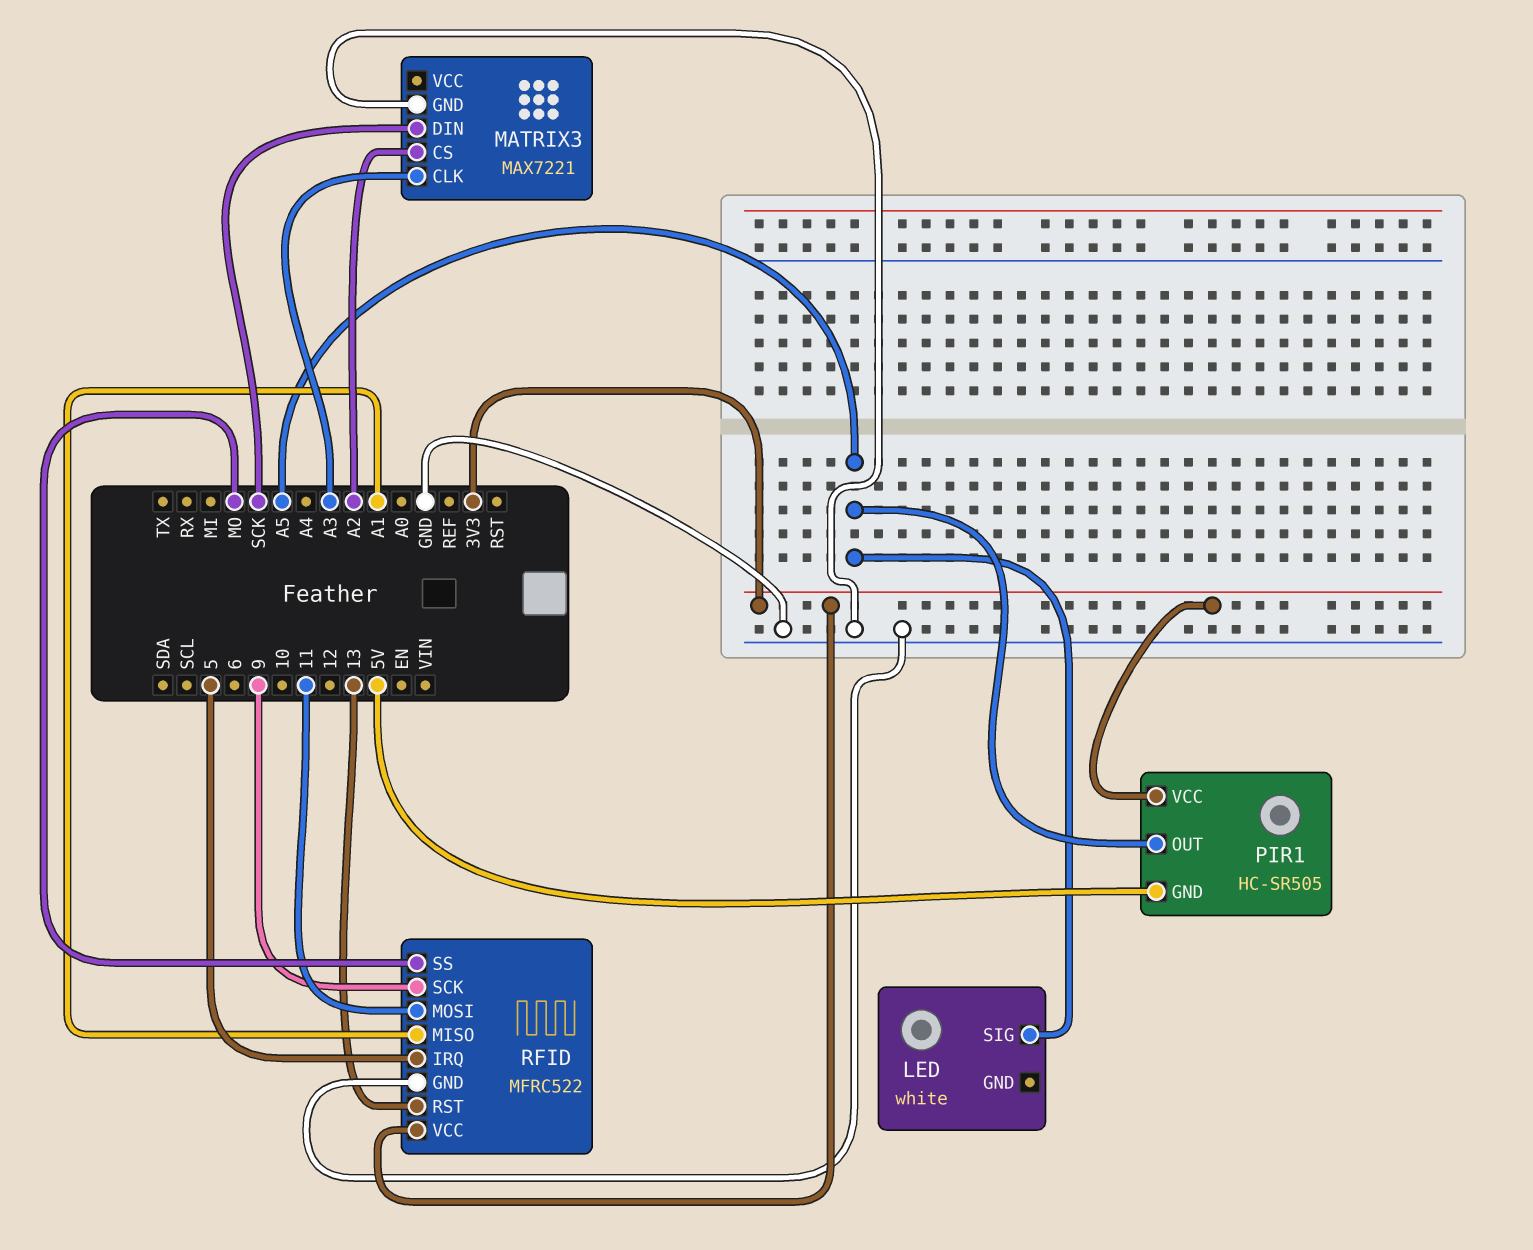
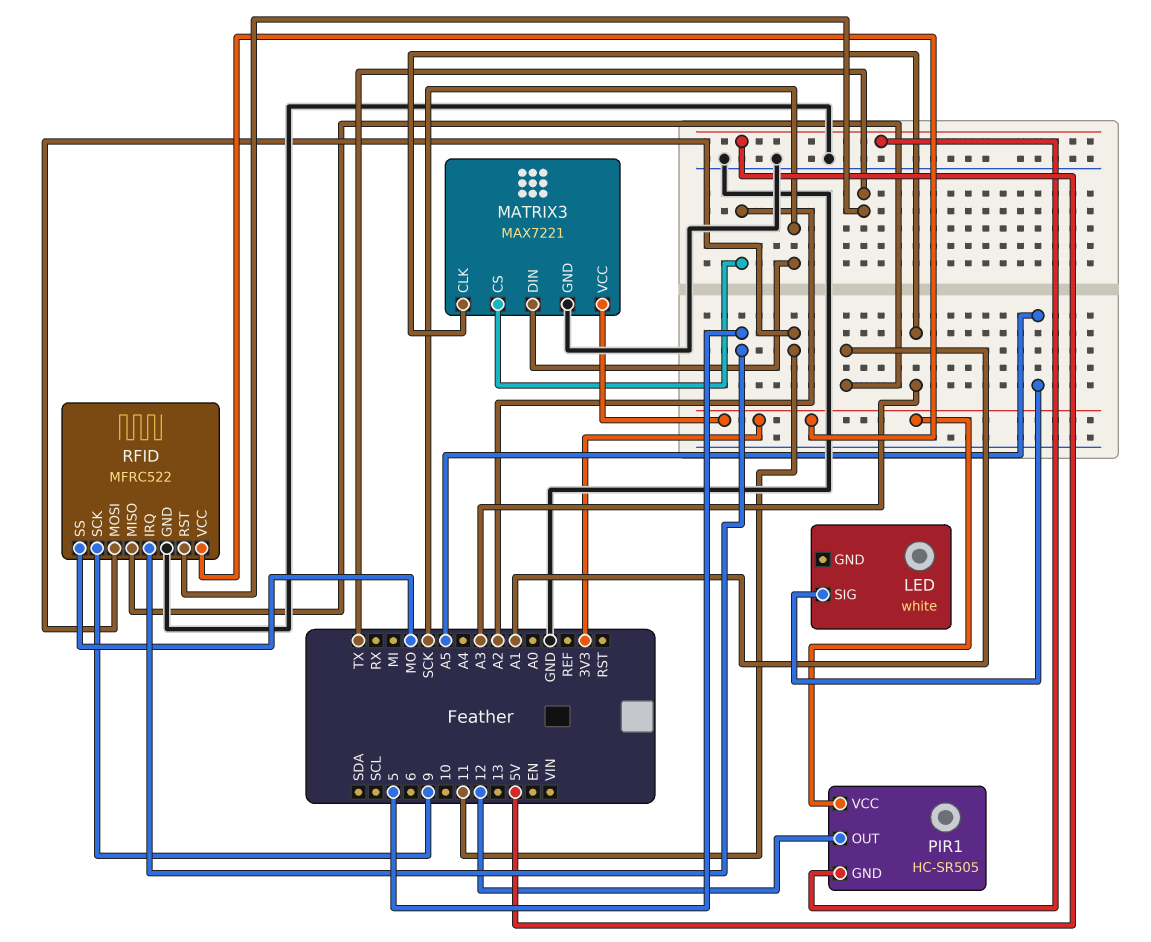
MATRIX3 pin VCC: none -> 3V3
PIR1 pin OUT: A5 -> 12
RFID pin RST: 13 -> TX

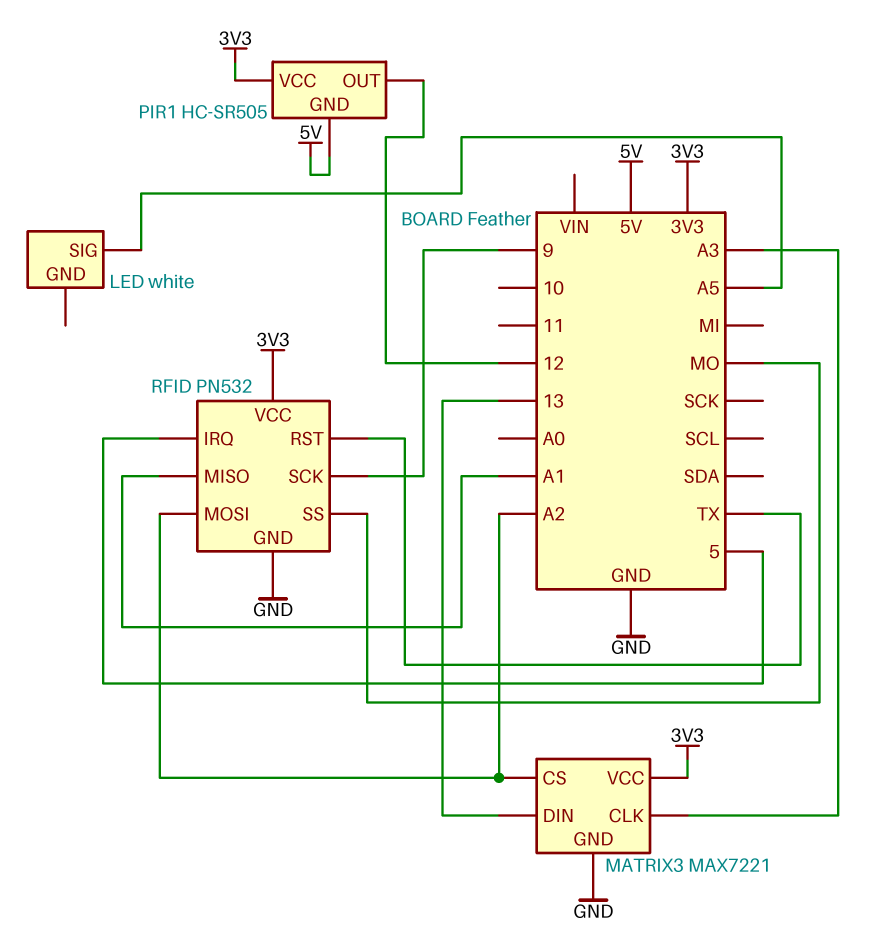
MATRIX3 pin DIN: SCK -> 13
RFID: MFRC522 -> PN532
RFID pin MOSI: 11 -> A2

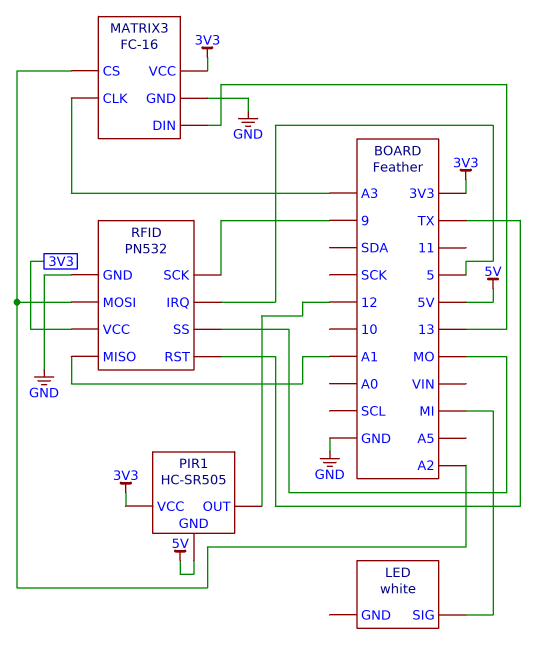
LED pin SIG: A5 -> MI
MATRIX3: MAX7221 -> FC-16

